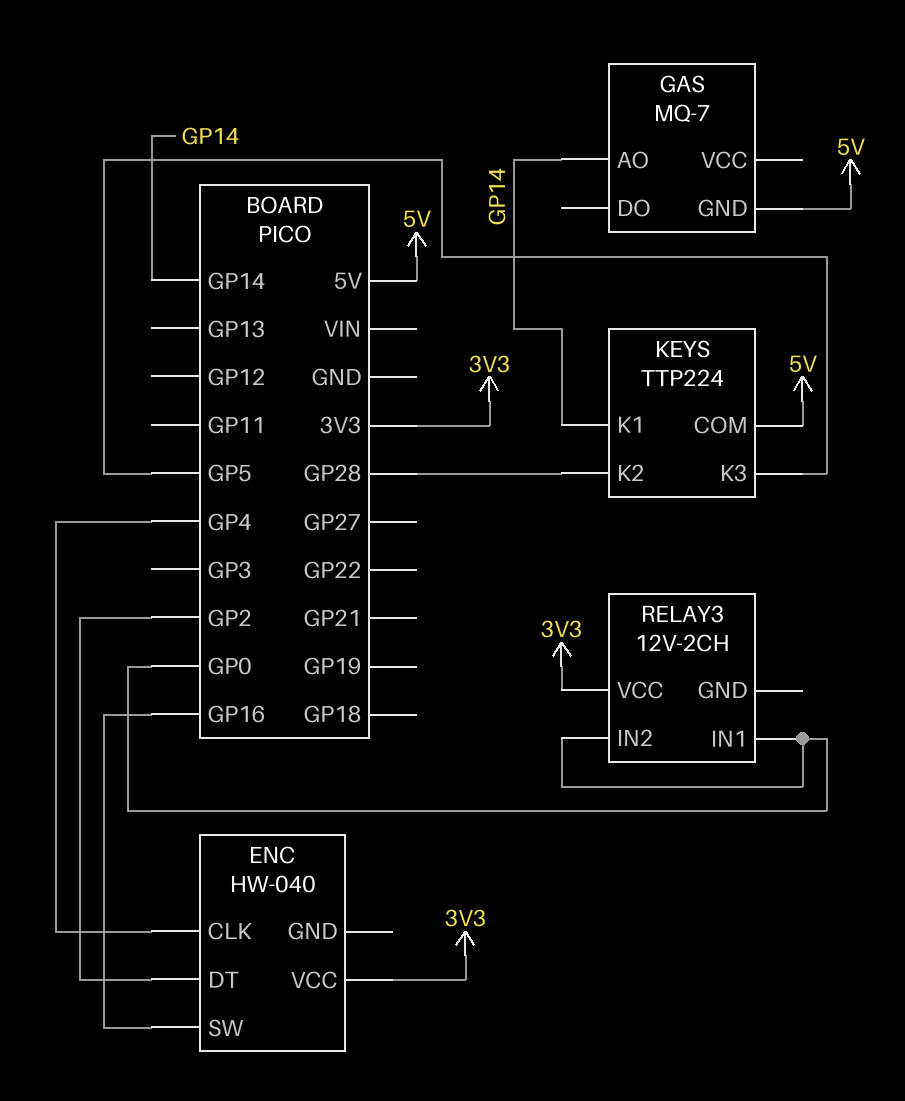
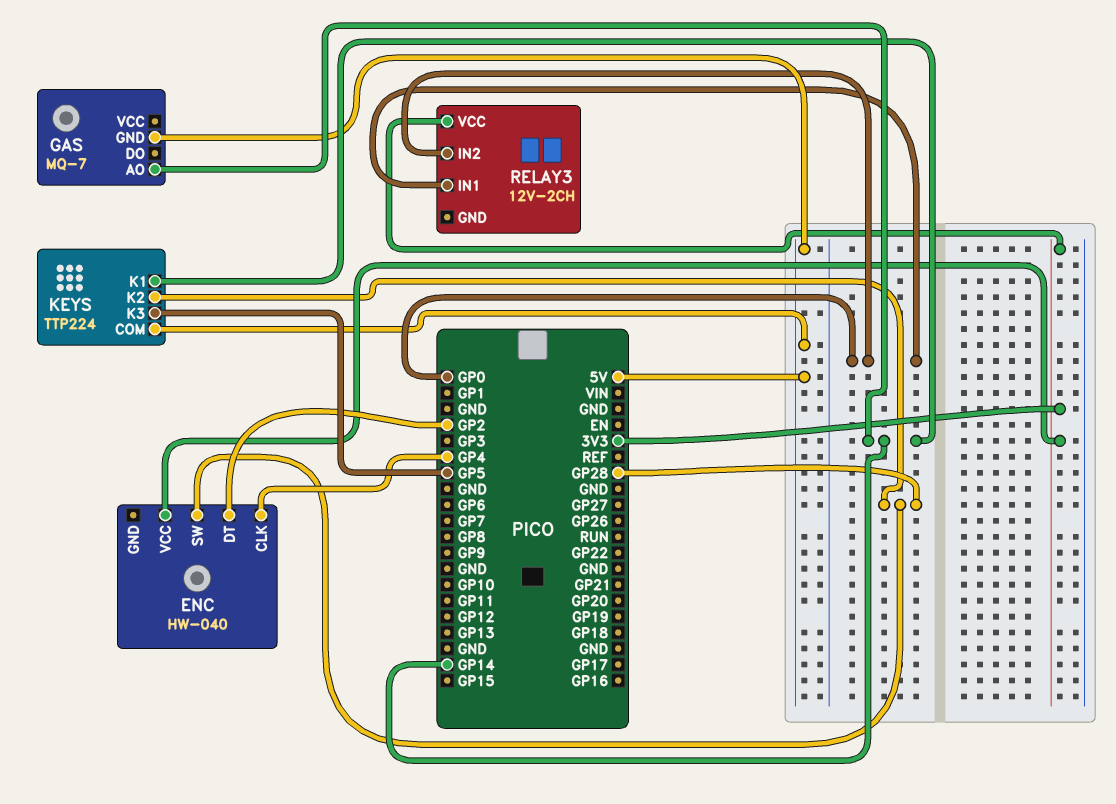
ENC pin SW: GP16 -> GP28

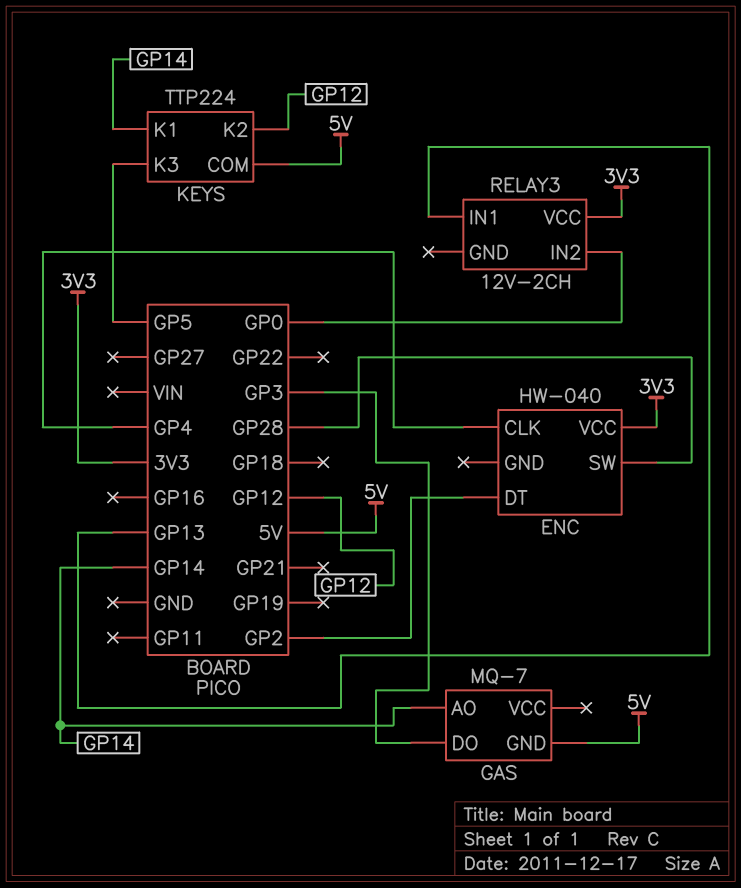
GAS pin DO: none -> GP3
KEYS pin K2: GP28 -> GP12
RELAY3 pin IN1: GP0 -> GP13

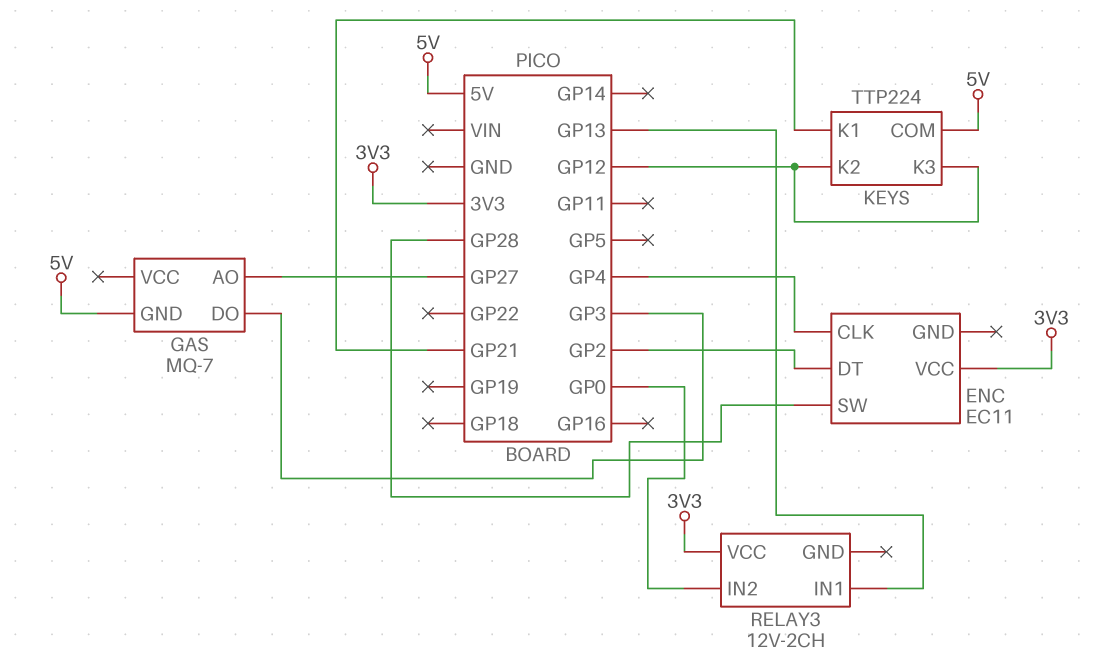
ENC: HW-040 -> EC11
GAS pin AO: GP14 -> GP27
KEYS pin K1: GP14 -> GP21
KEYS pin K3: GP5 -> GP12

